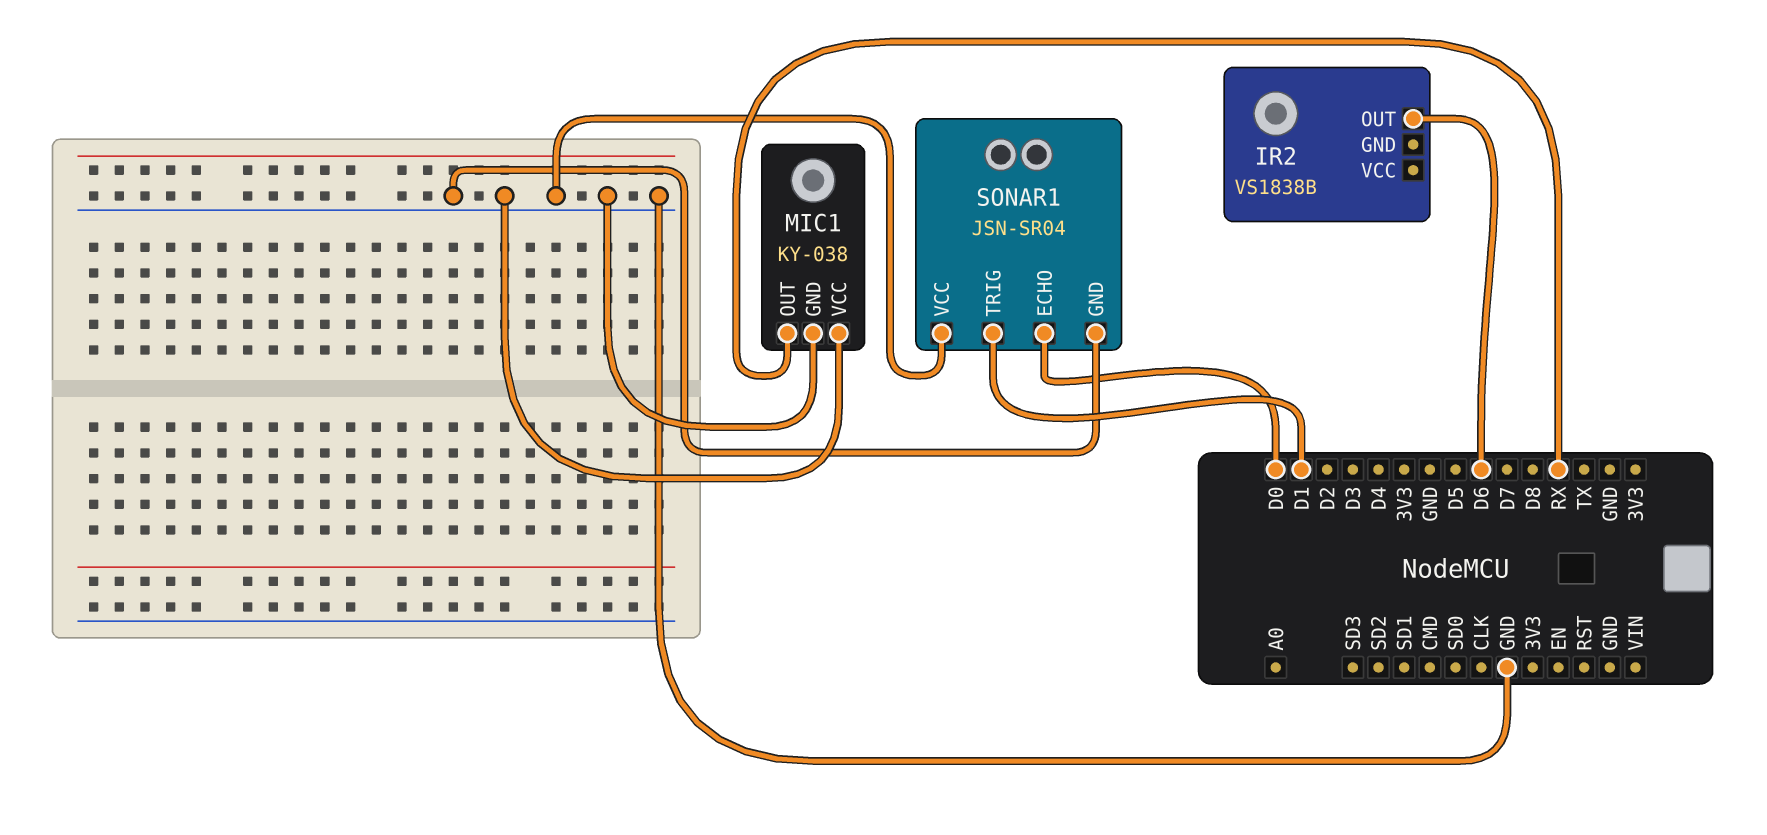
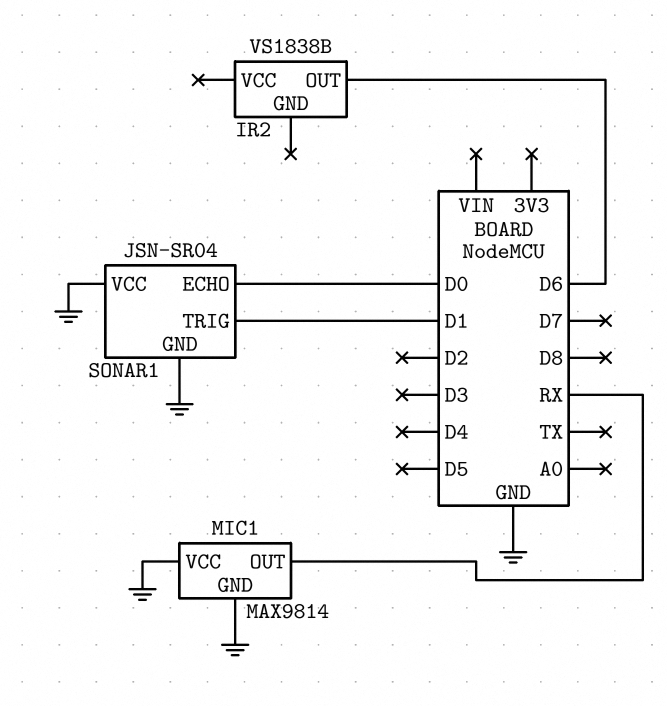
MIC1: KY-038 -> MAX9814

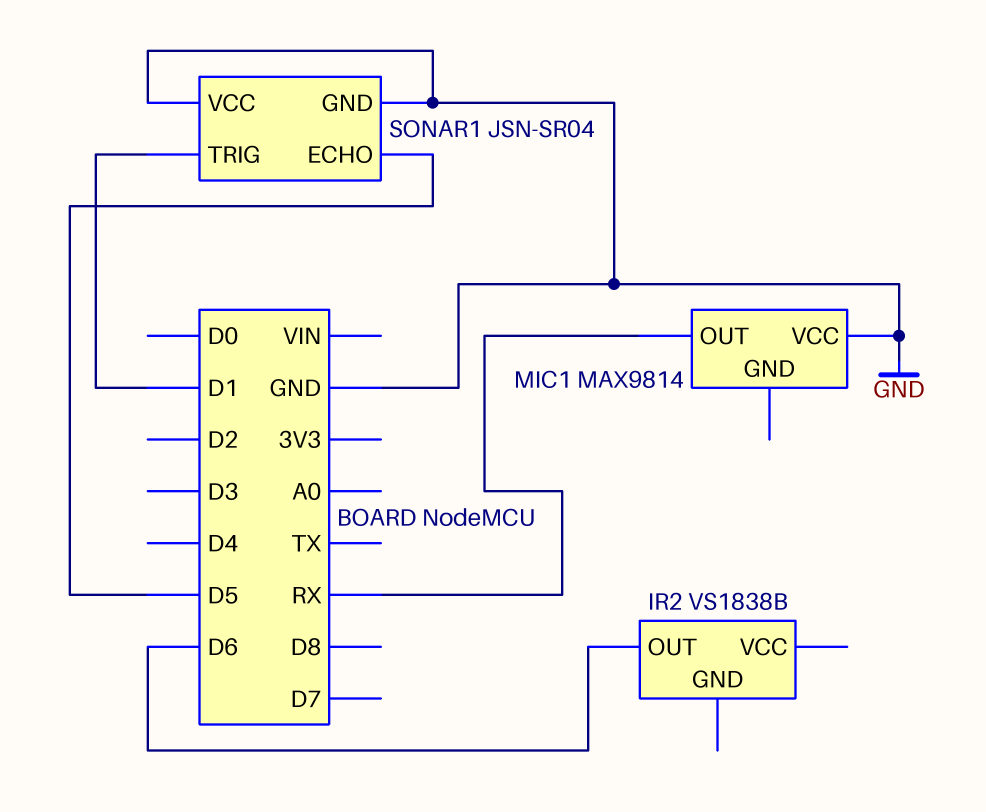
MIC1 pin GND: GND -> none
SONAR1 pin ECHO: D0 -> D5

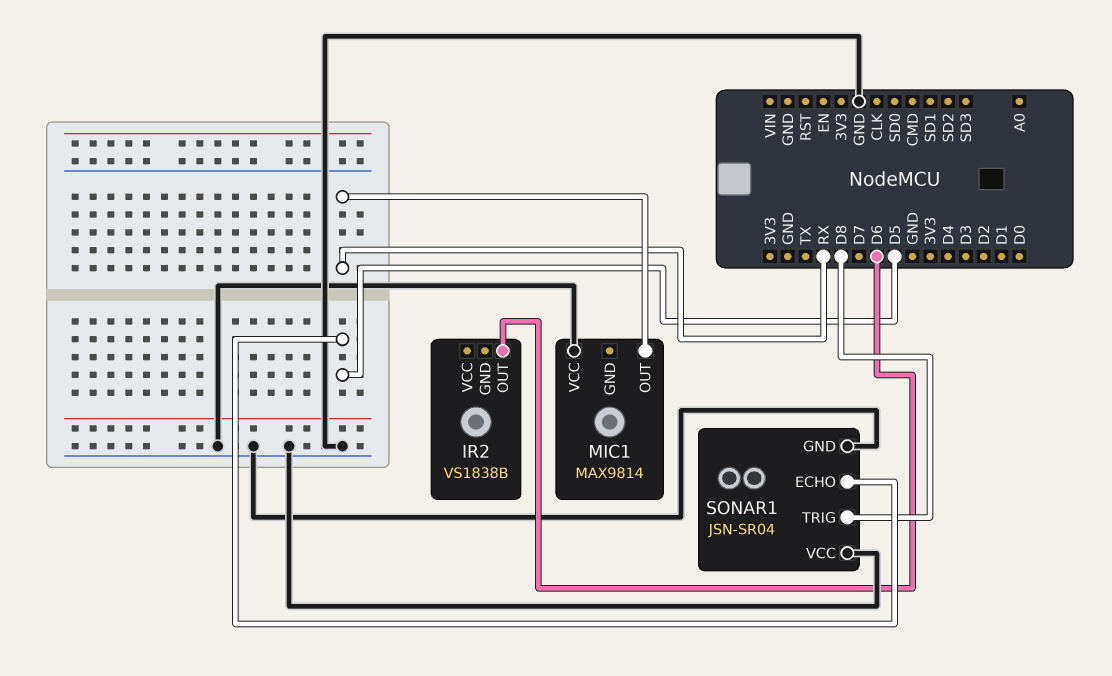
SONAR1 pin TRIG: D1 -> D8

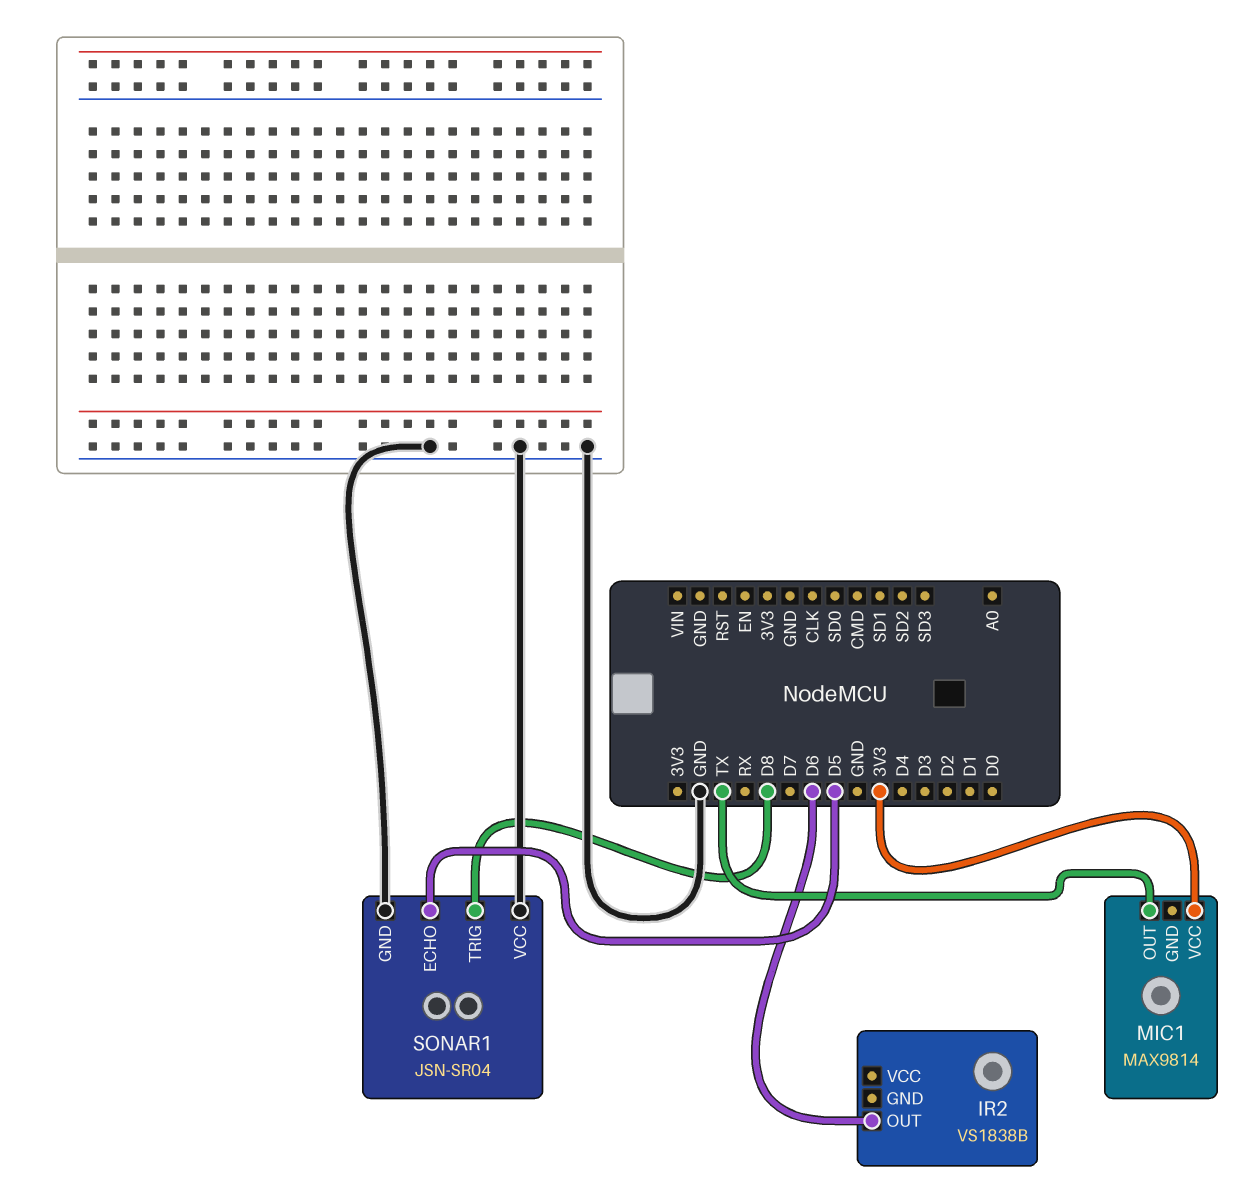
MIC1 pin OUT: RX -> TX
MIC1 pin VCC: GND -> 3V3

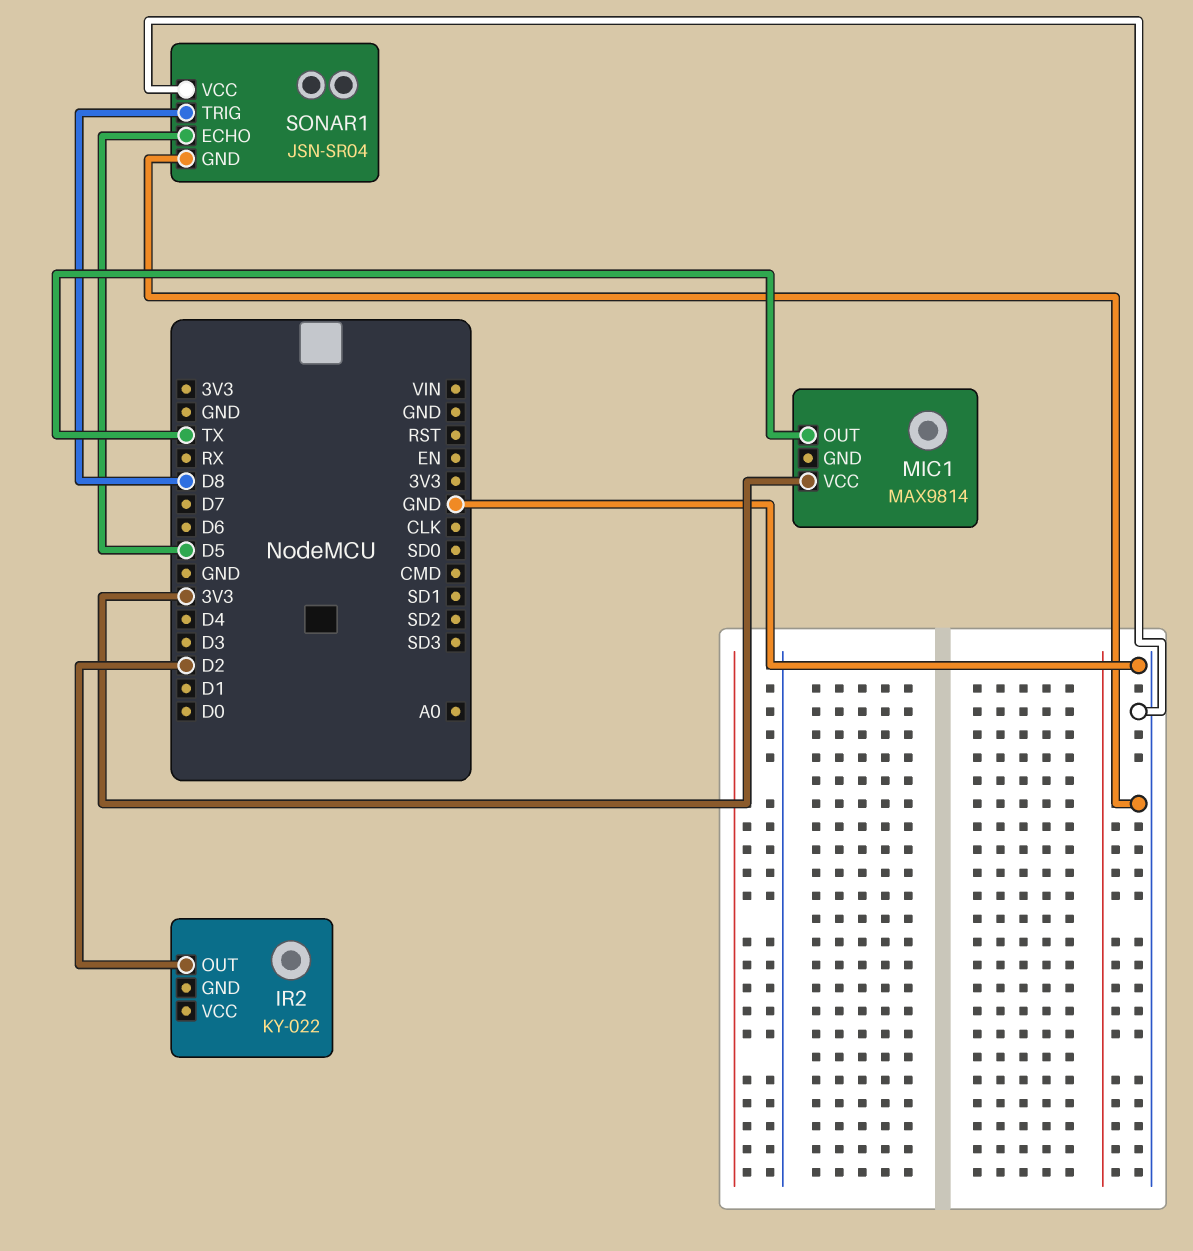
IR2: VS1838B -> KY-022
IR2 pin OUT: D6 -> D2

